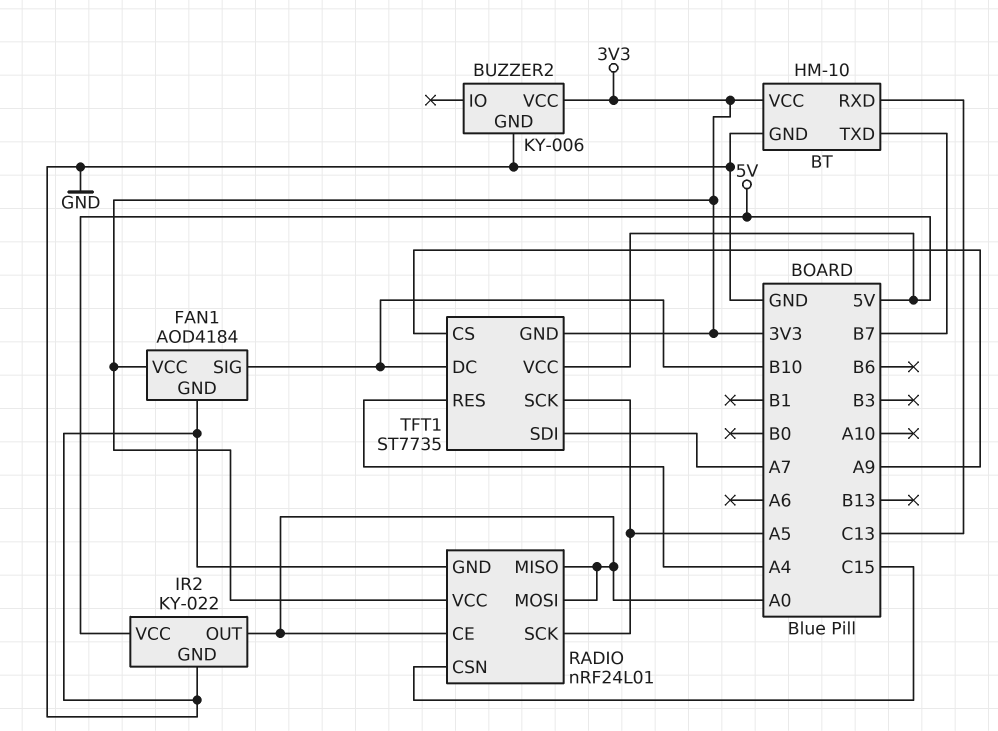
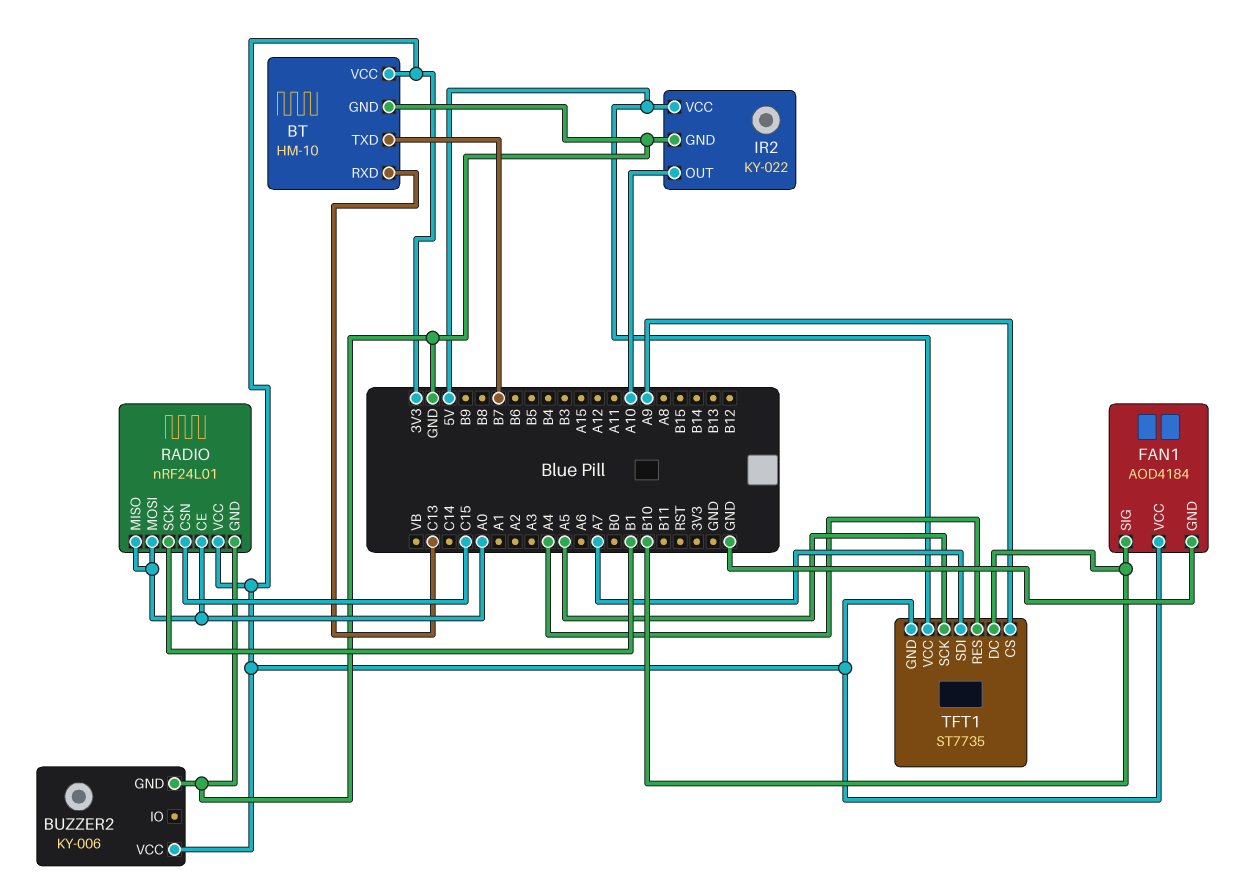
IR2 pin OUT: A0 -> A10
RADIO pin SCK: A5 -> B1

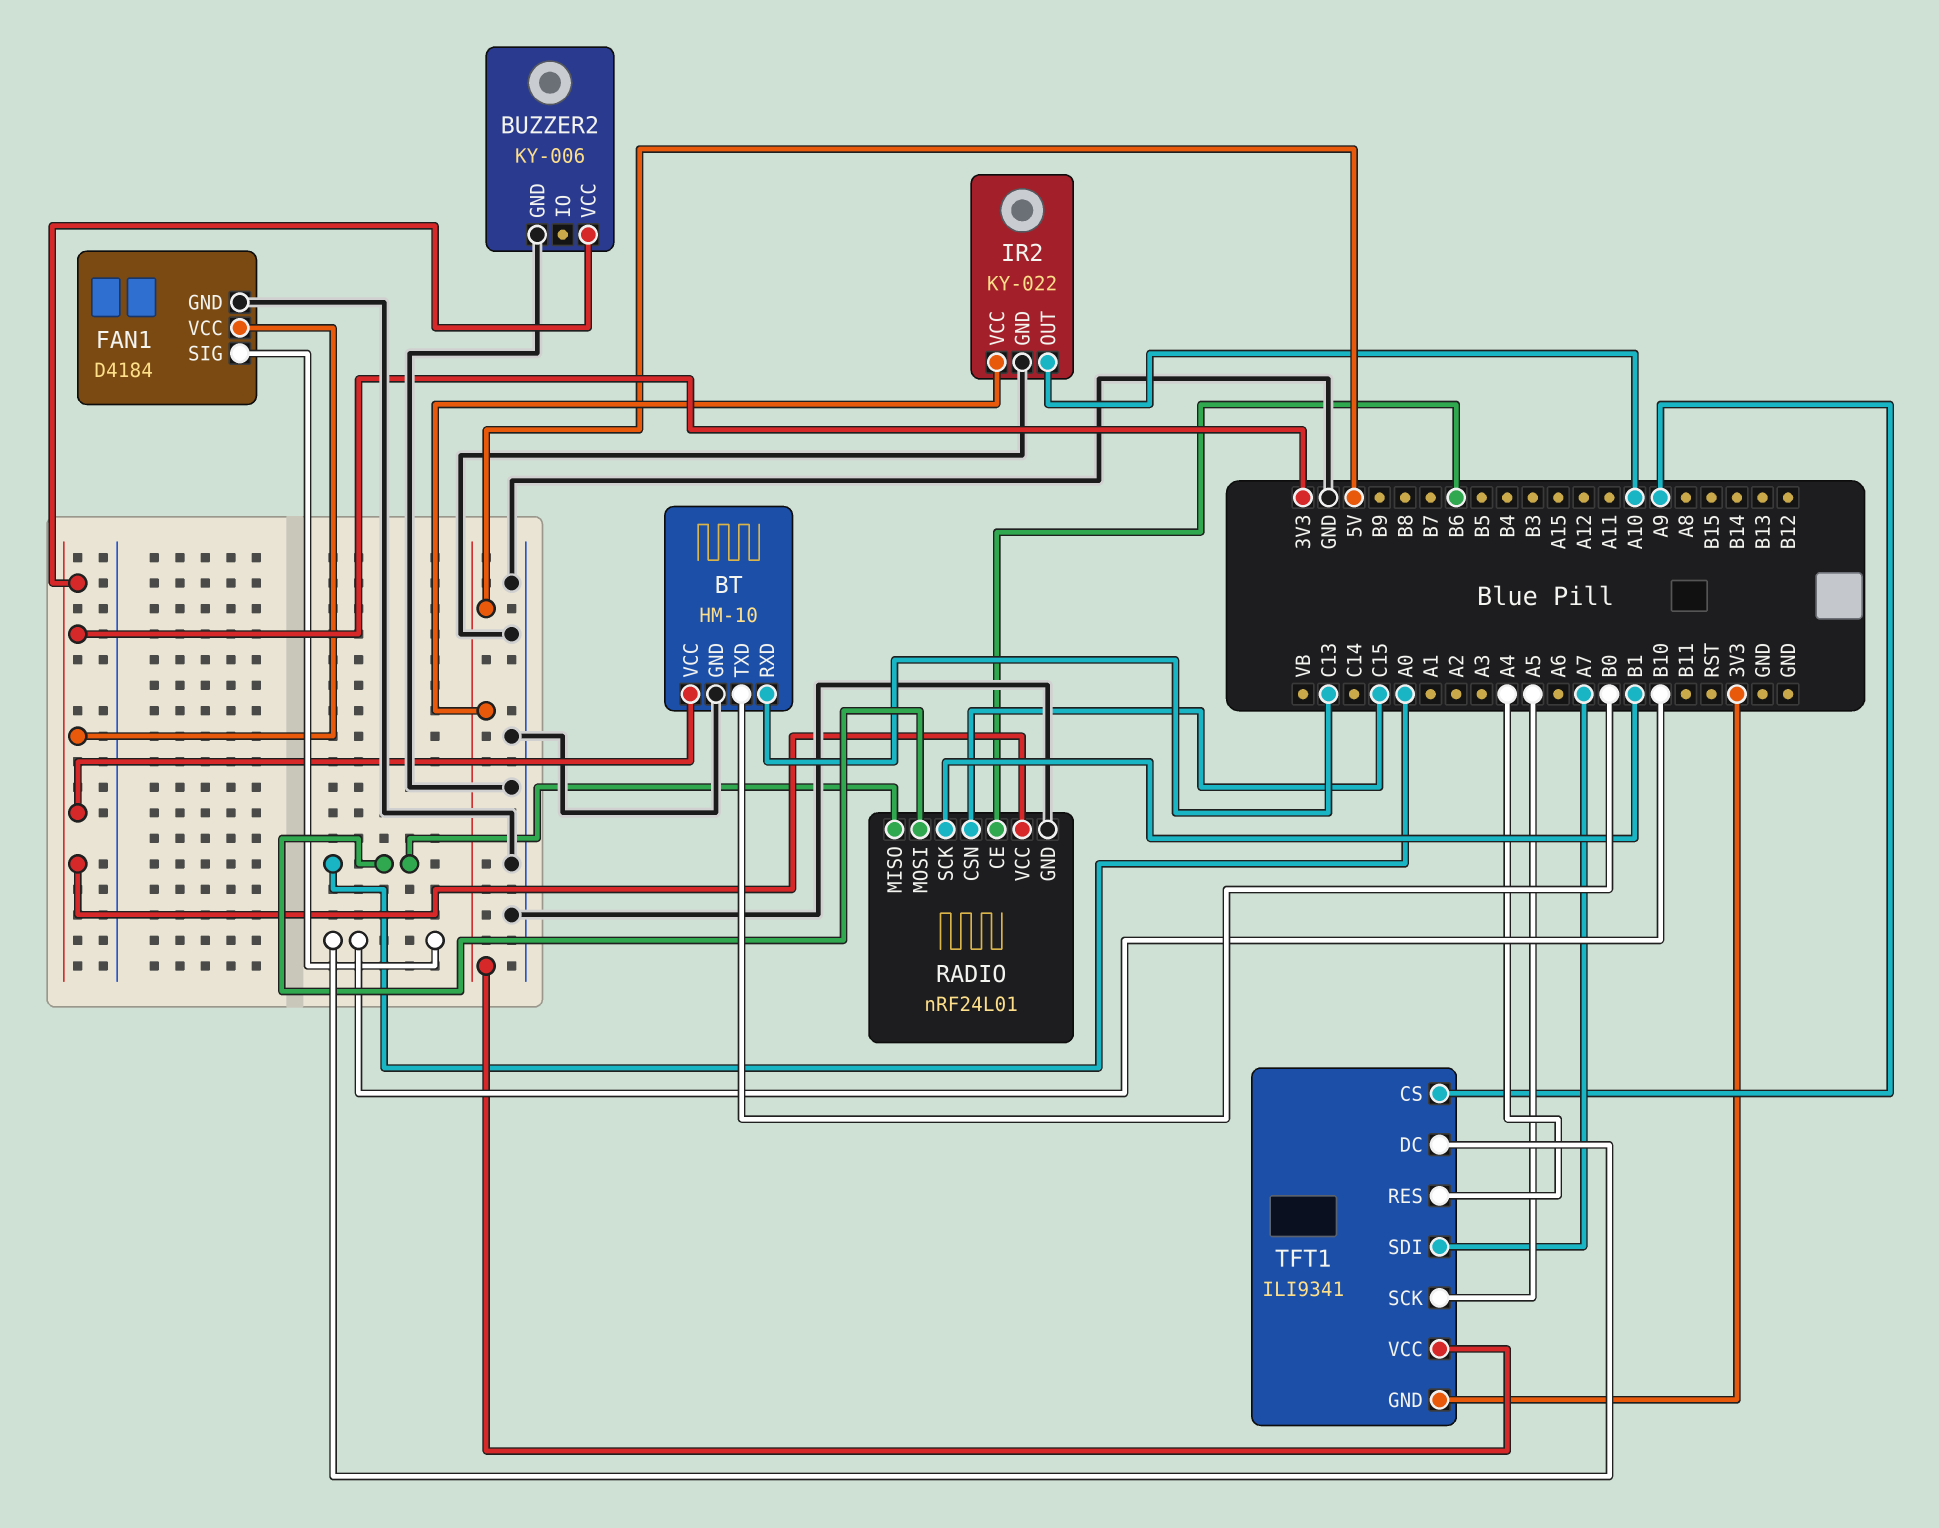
BT pin TXD: B7 -> B0
FAN1: AOD4184 -> D4184
RADIO pin CE: A0 -> B6
TFT1: ST7735 -> ILI9341

